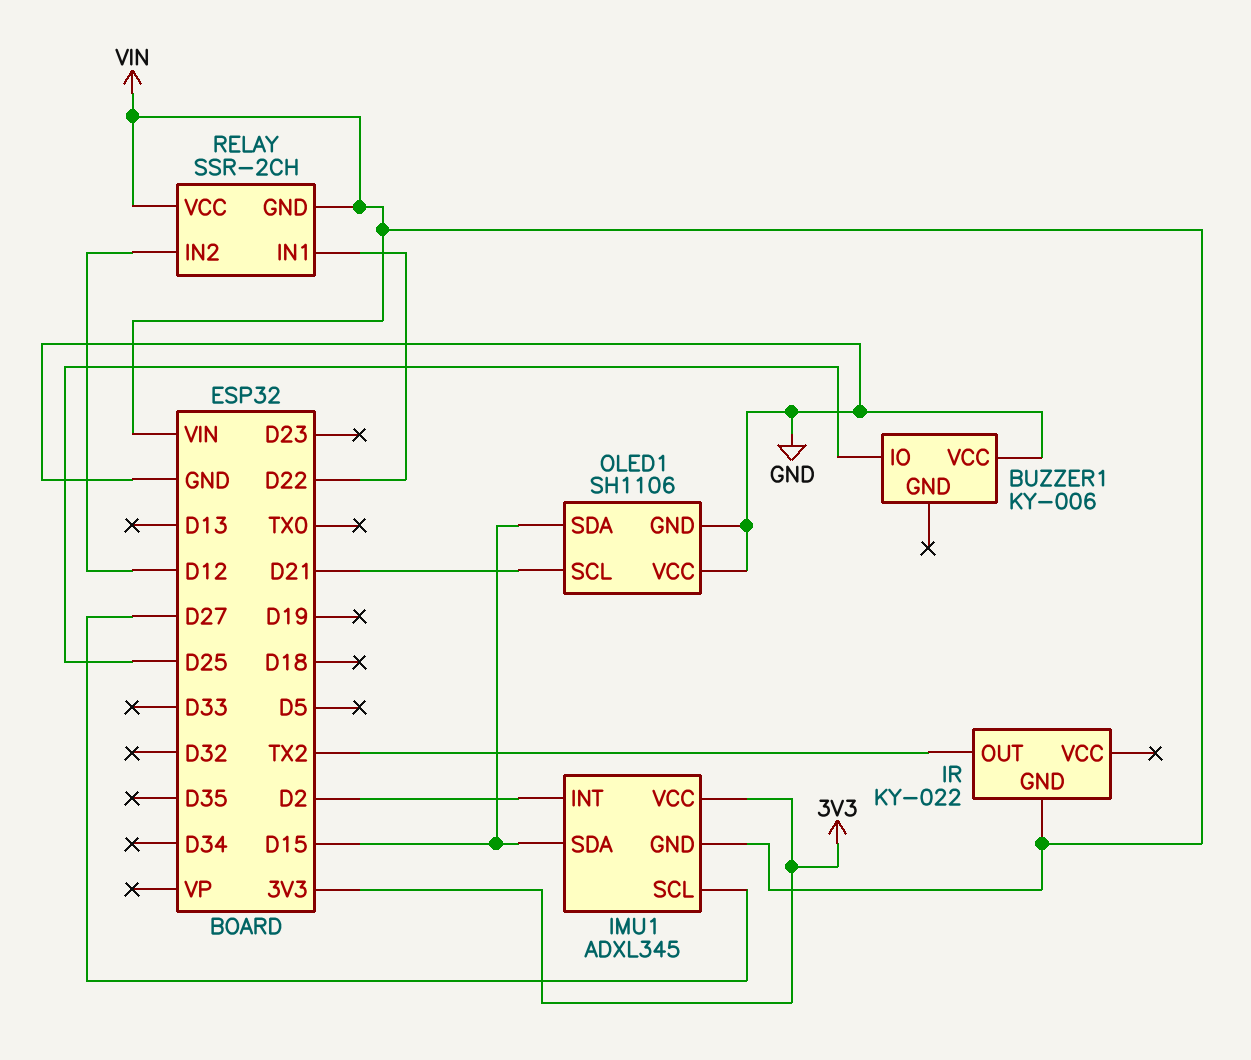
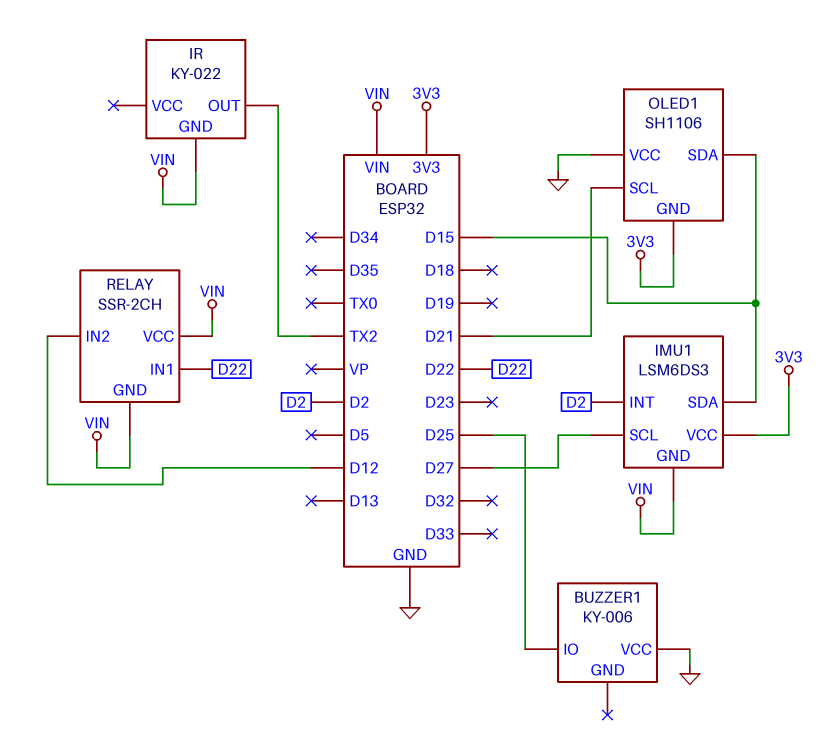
IMU1: ADXL345 -> LSM6DS3
OLED1 pin GND: GND -> 3V3

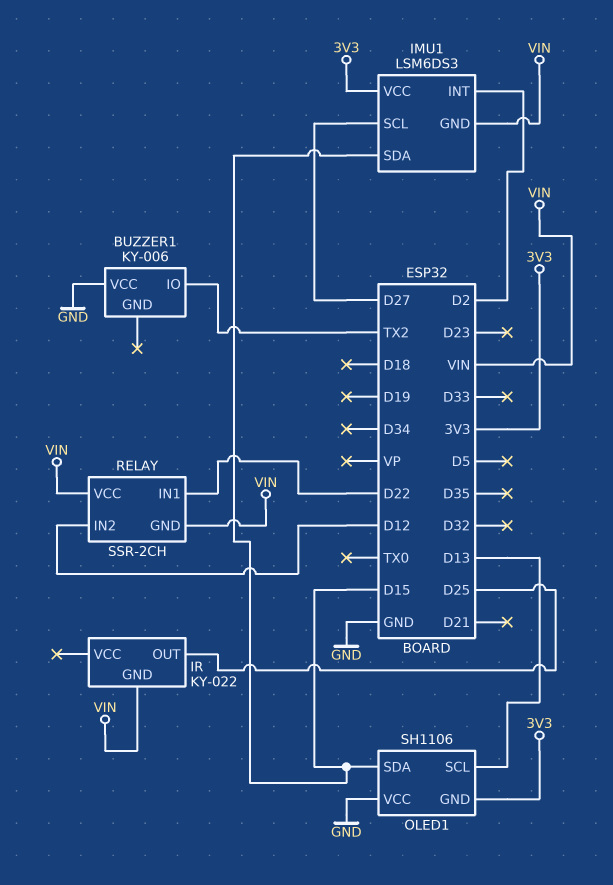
BUZZER1 pin IO: D25 -> TX2
IR pin OUT: TX2 -> D25
OLED1 pin SCL: D21 -> D13

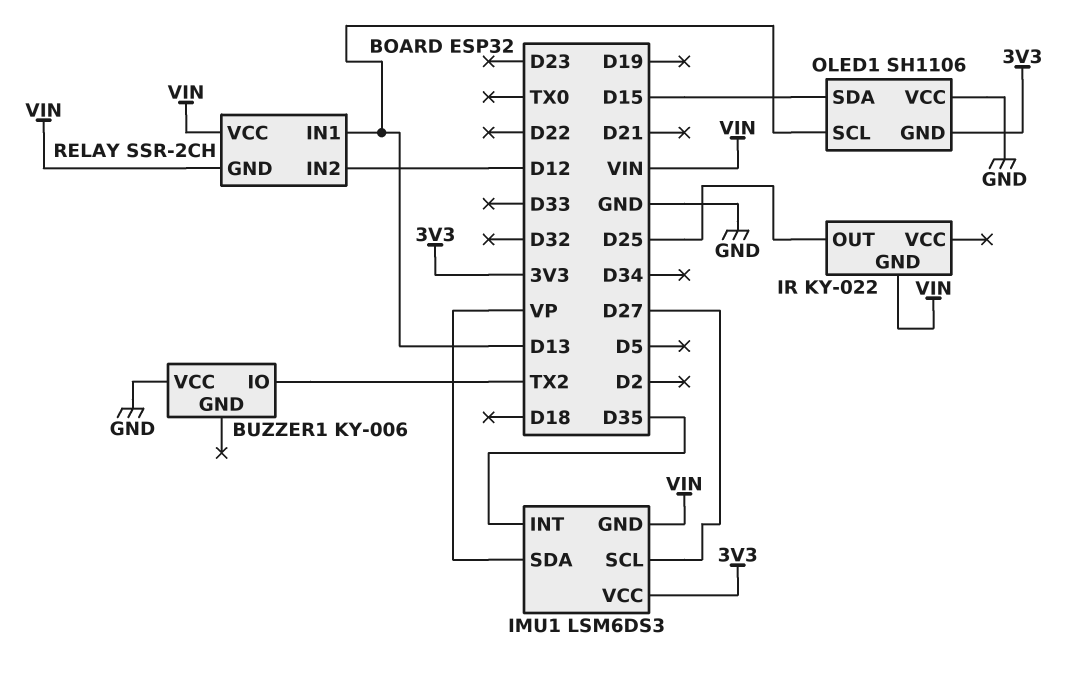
IMU1 pin INT: D2 -> D35
IMU1 pin SDA: D15 -> VP
RELAY pin IN1: D22 -> D13

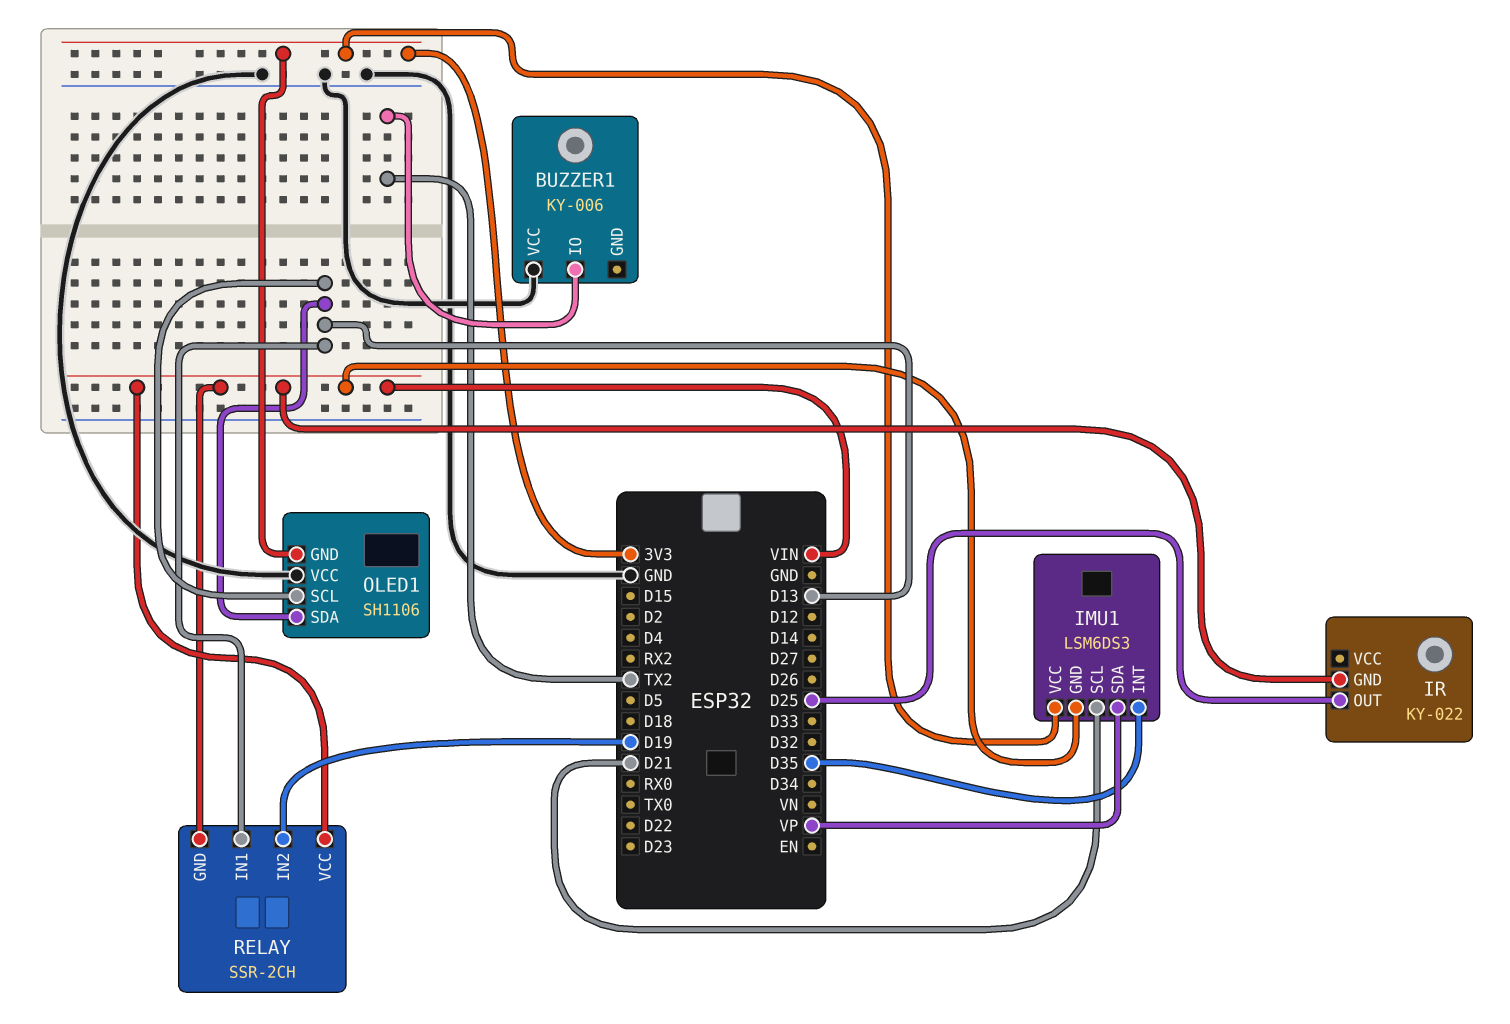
IMU1 pin SCL: D27 -> D21
OLED1 pin SDA: D15 -> D13
RELAY pin IN2: D12 -> D19

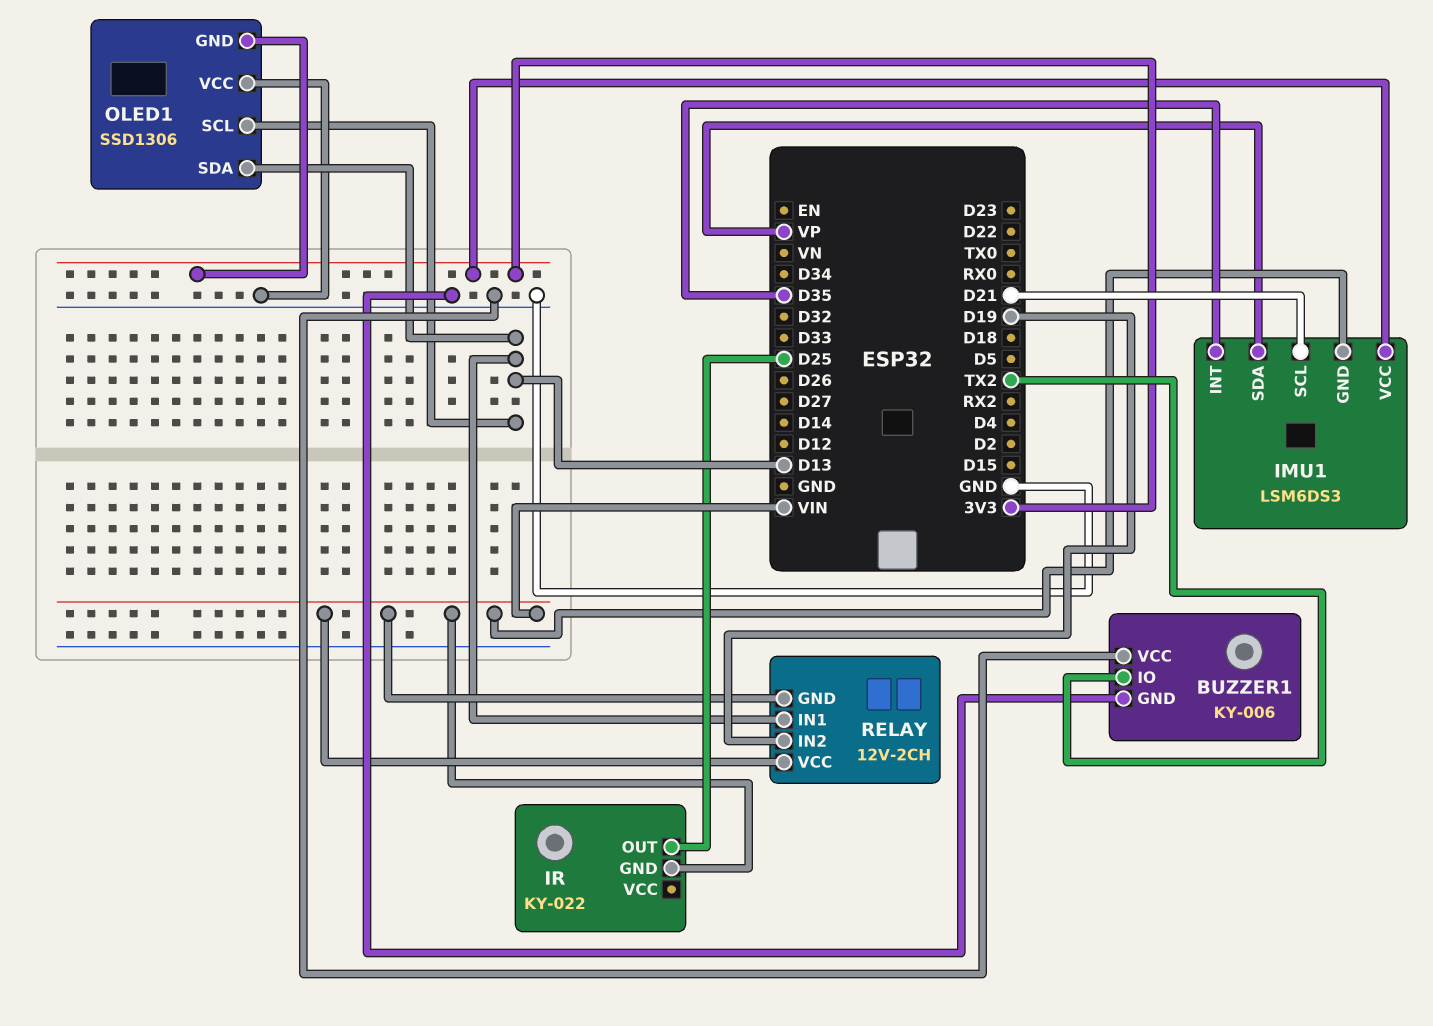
BUZZER1 pin GND: none -> GND
OLED1: SH1106 -> SSD1306
RELAY: SSR-2CH -> 12V-2CH

